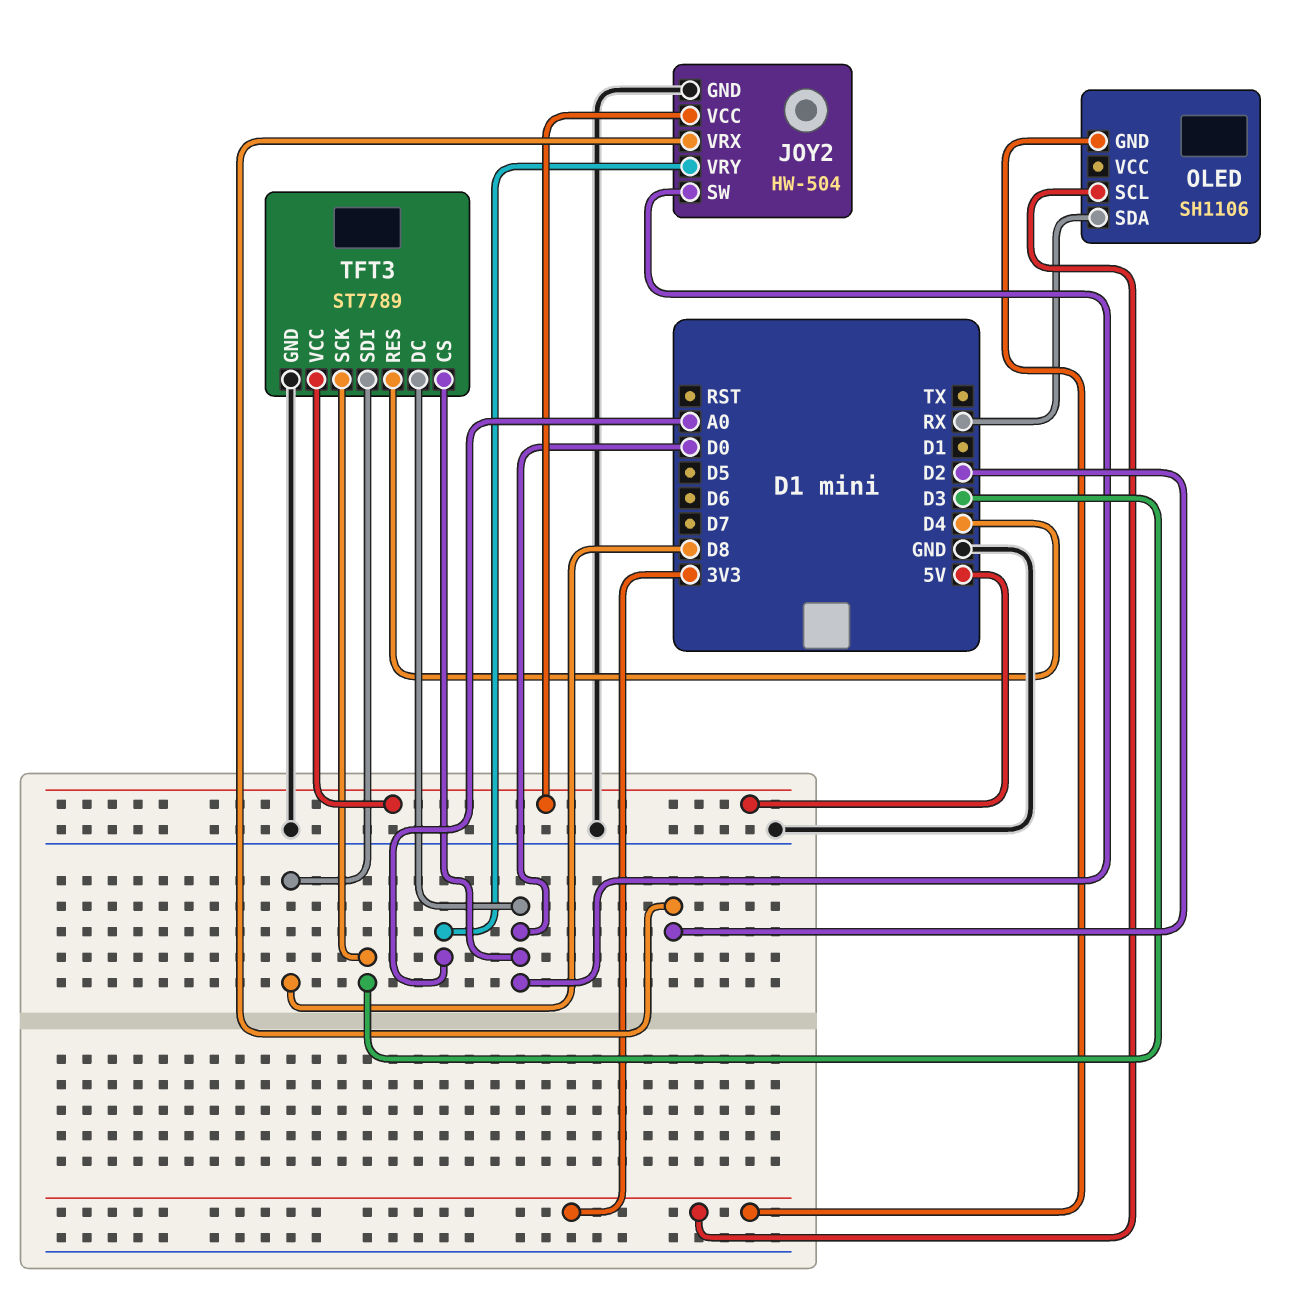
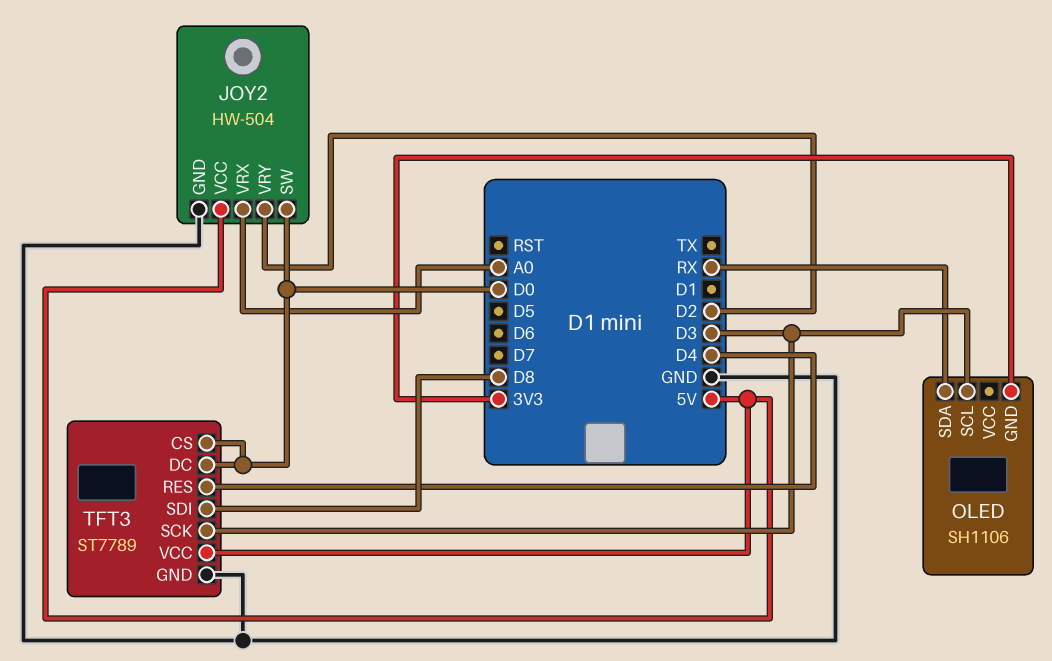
JOY2 pin VRX: D2 -> A0
JOY2 pin VRY: A0 -> D2
OLED pin SCL: 3V3 -> D3

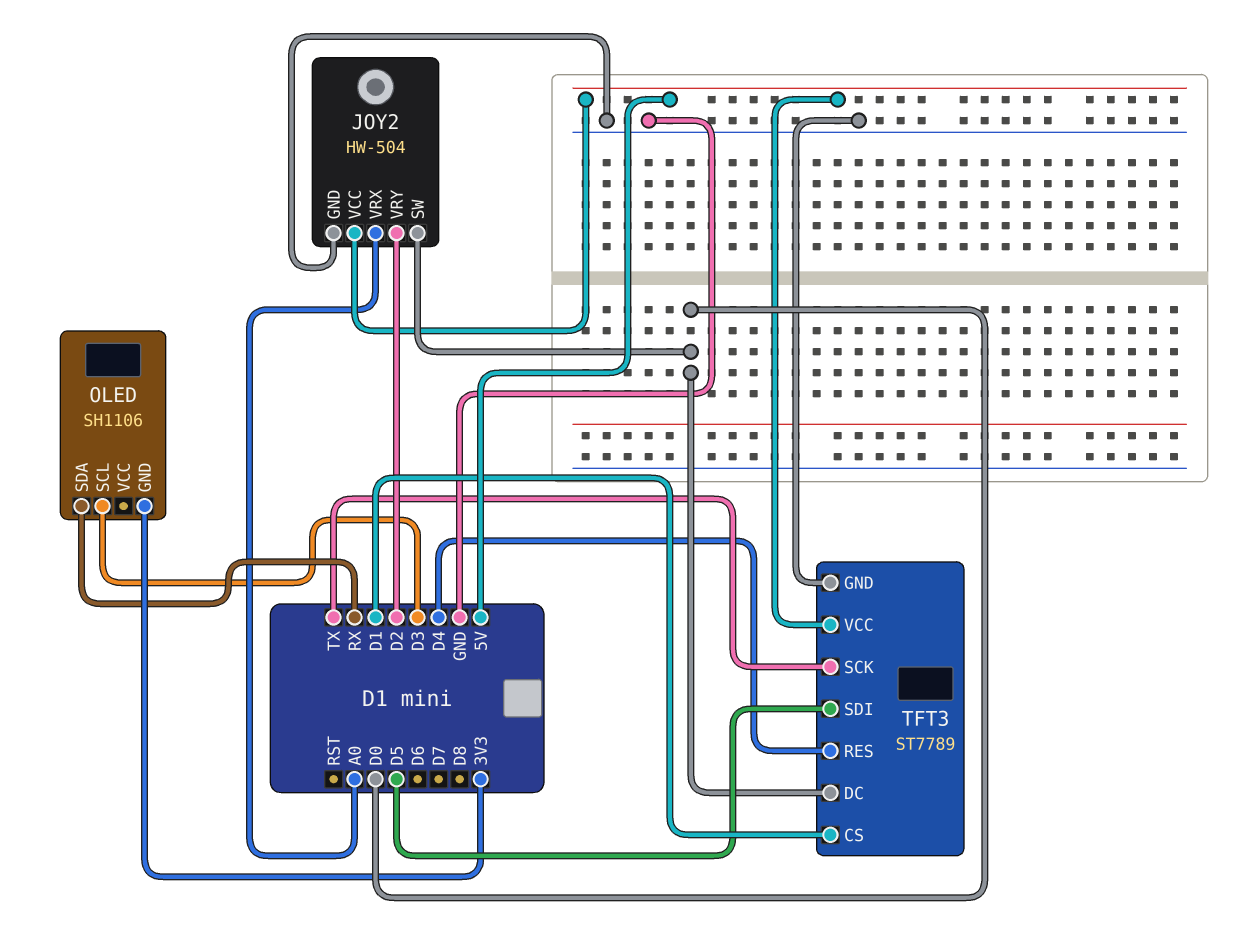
TFT3 pin CS: D0 -> D1
TFT3 pin SCK: D3 -> TX
TFT3 pin SDI: D8 -> D5

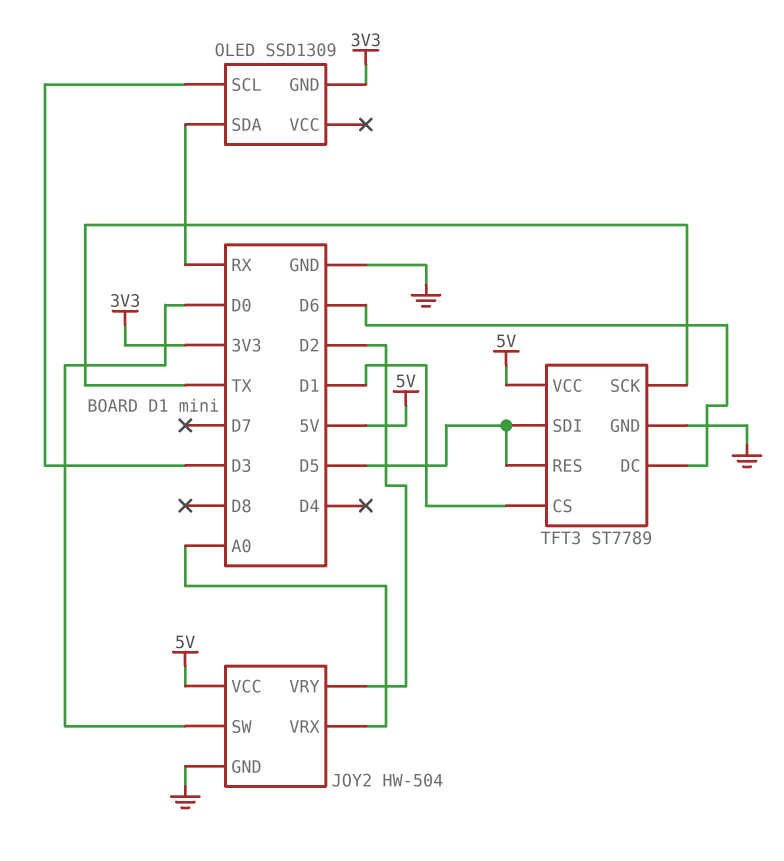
OLED: SH1106 -> SSD1309
TFT3 pin DC: D0 -> D6
TFT3 pin RES: D4 -> D5

